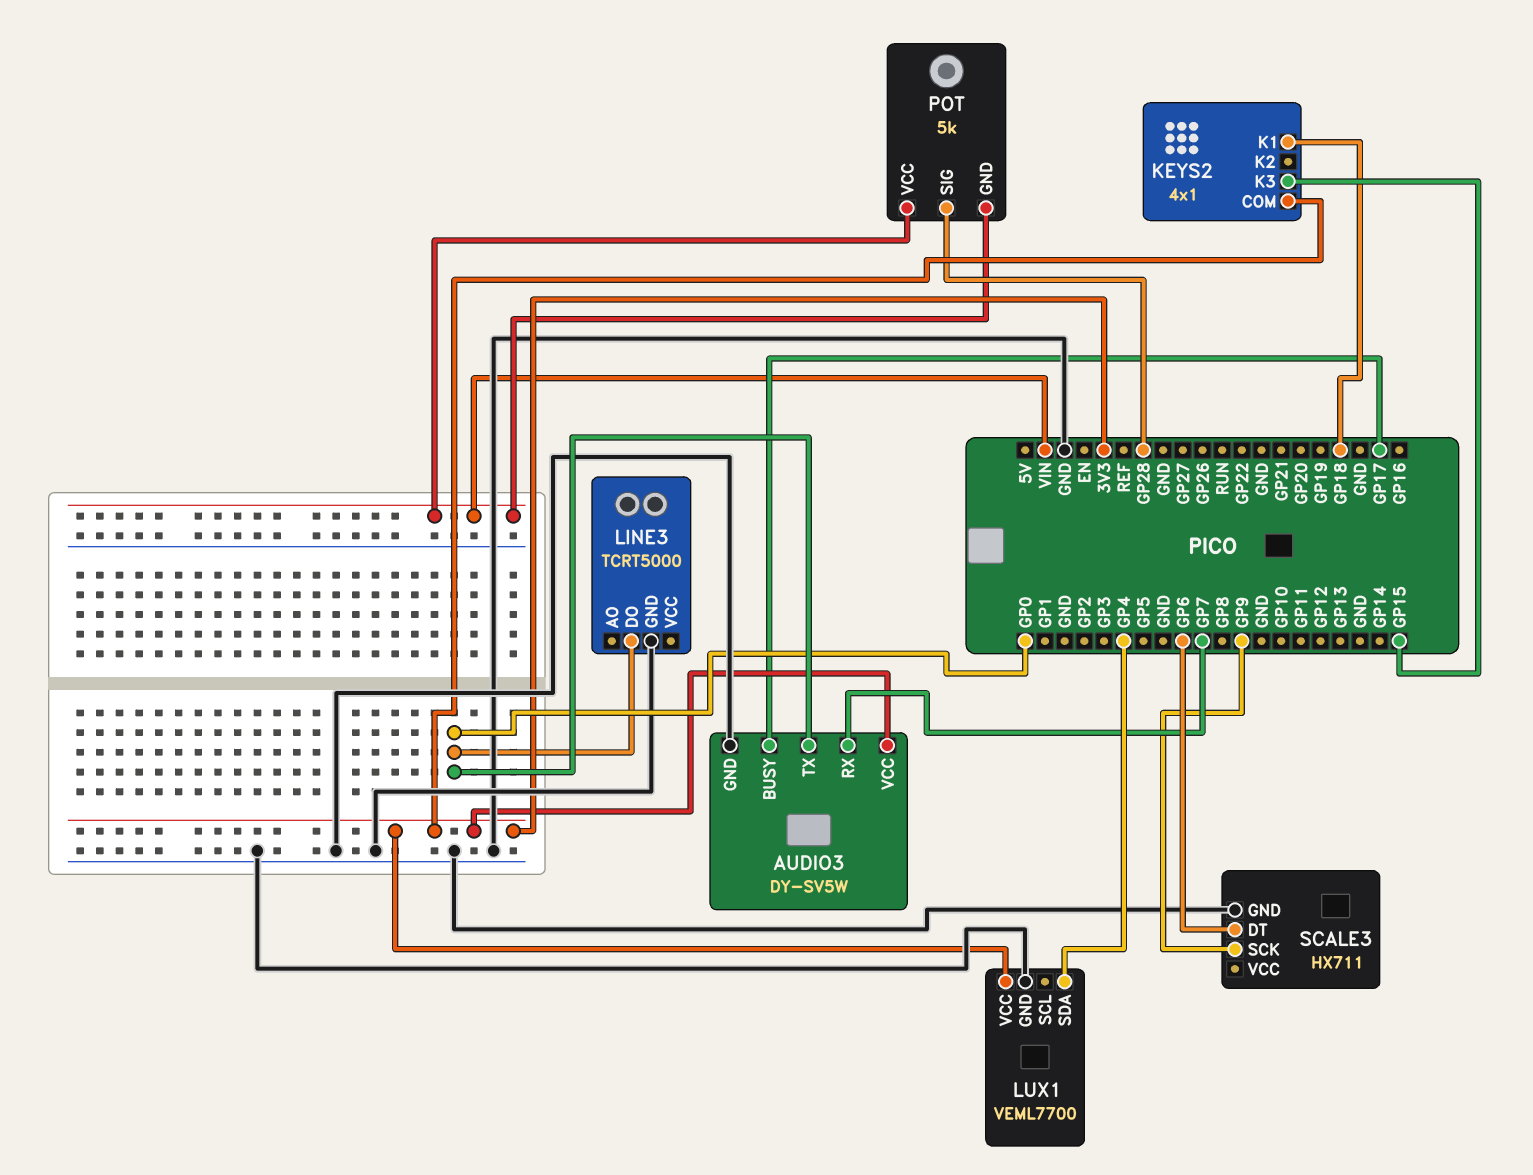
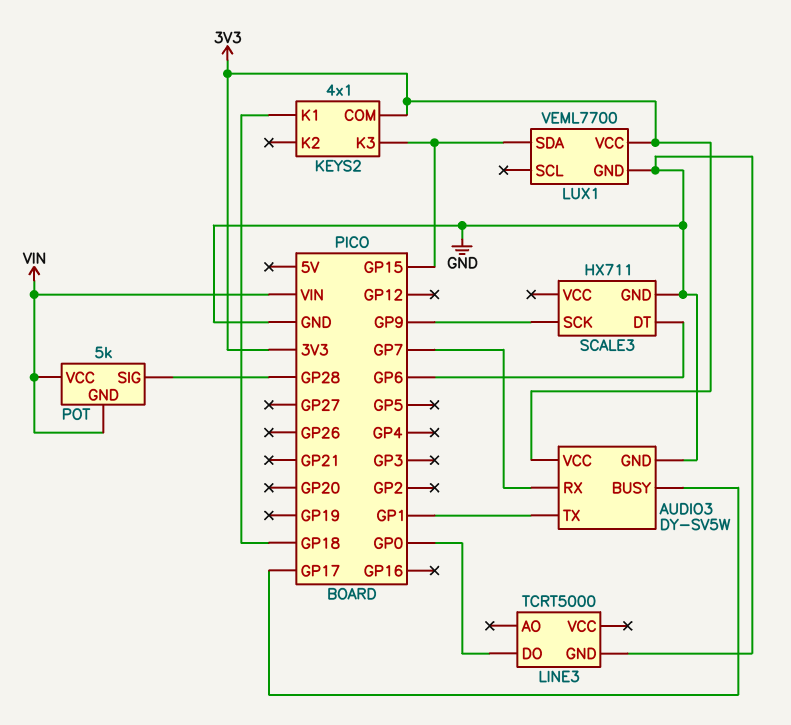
AUDIO3 pin TX: GP0 -> GP1
LUX1 pin SDA: GP4 -> GP15

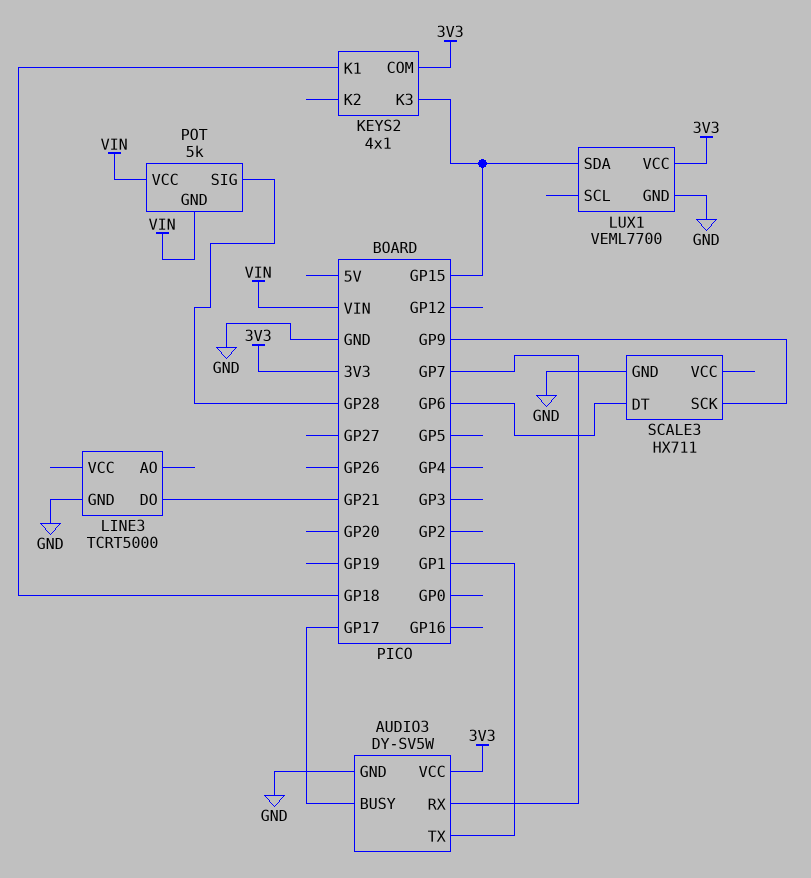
LINE3 pin DO: GP0 -> GP21

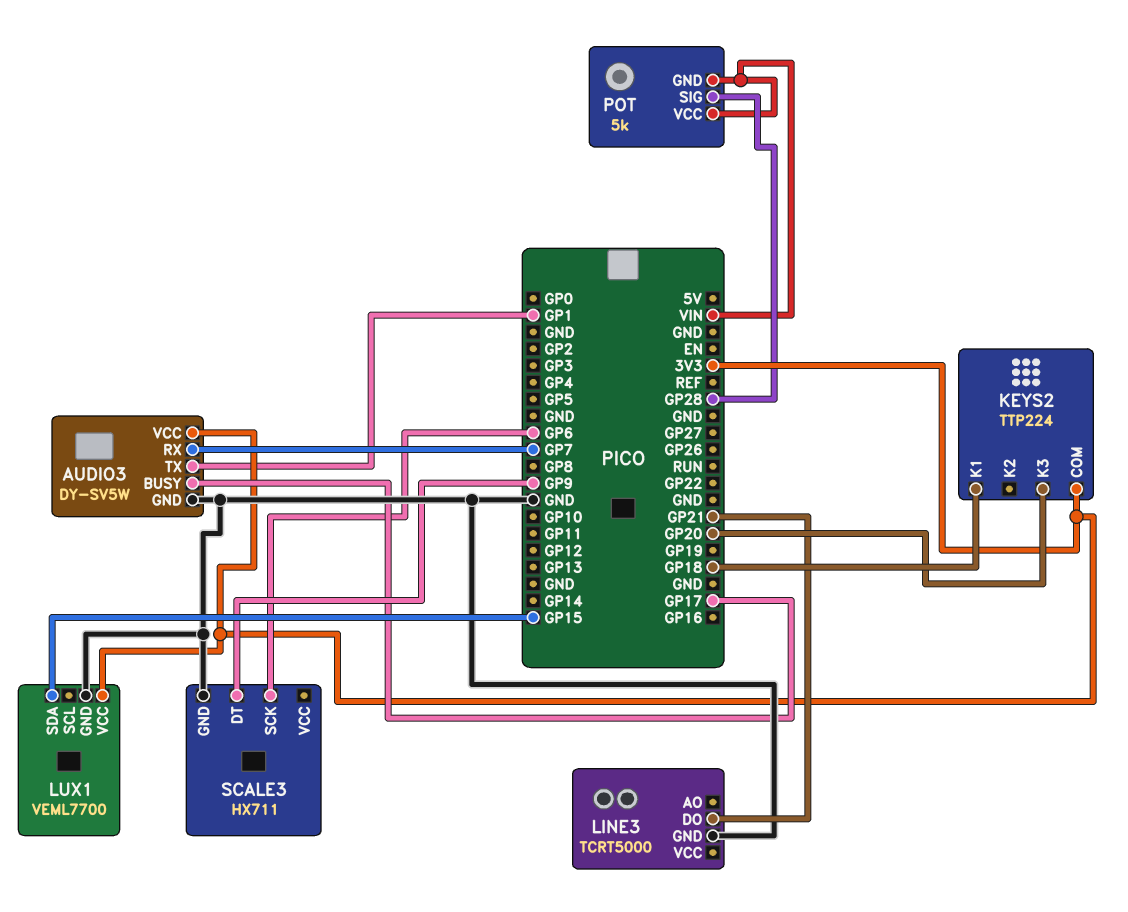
KEYS2: 4x1 -> TTP224
KEYS2 pin K3: GP15 -> GP20
SCALE3 pin DT: GP6 -> GP9
SCALE3 pin SCK: GP9 -> GP6

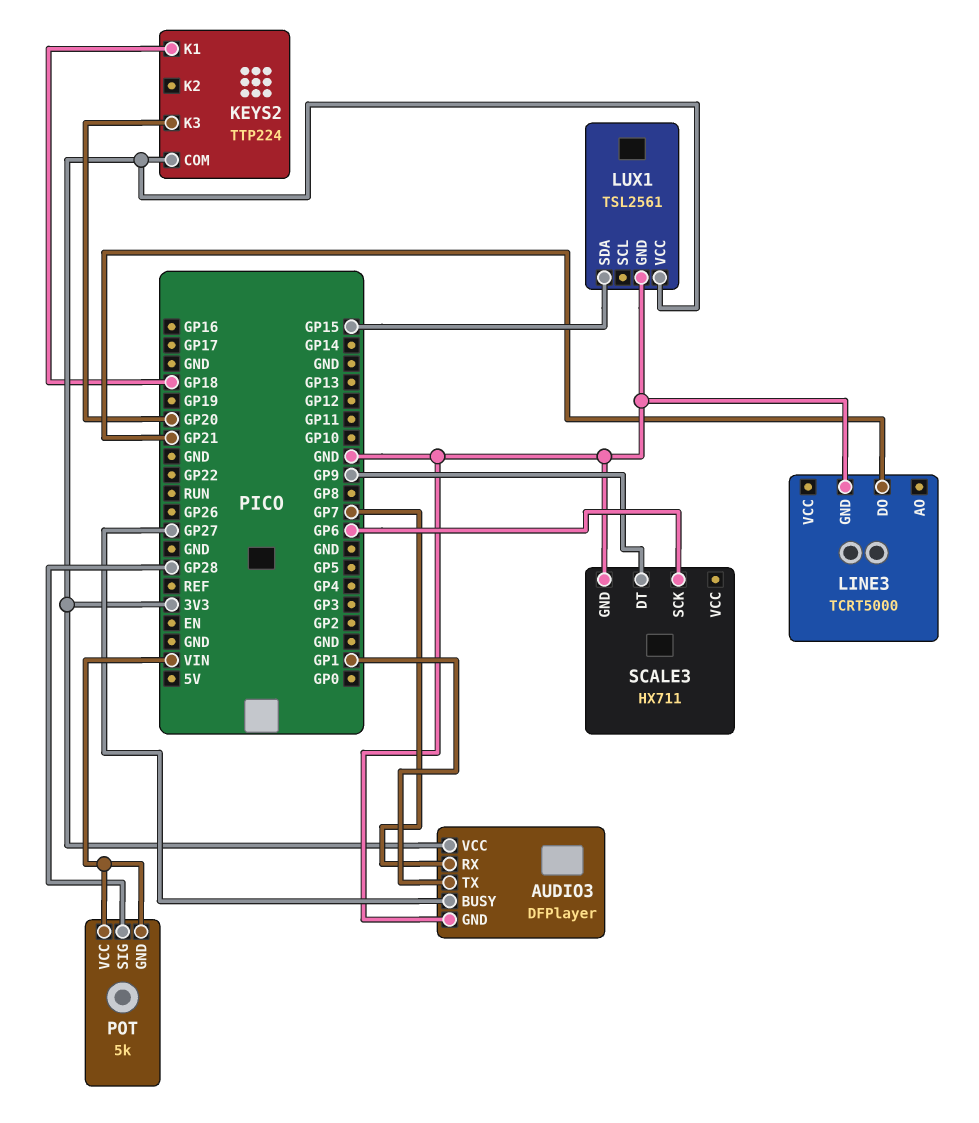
AUDIO3: DY-SV5W -> DFPlayer
AUDIO3 pin BUSY: GP17 -> GP27
LUX1: VEML7700 -> TSL2561

